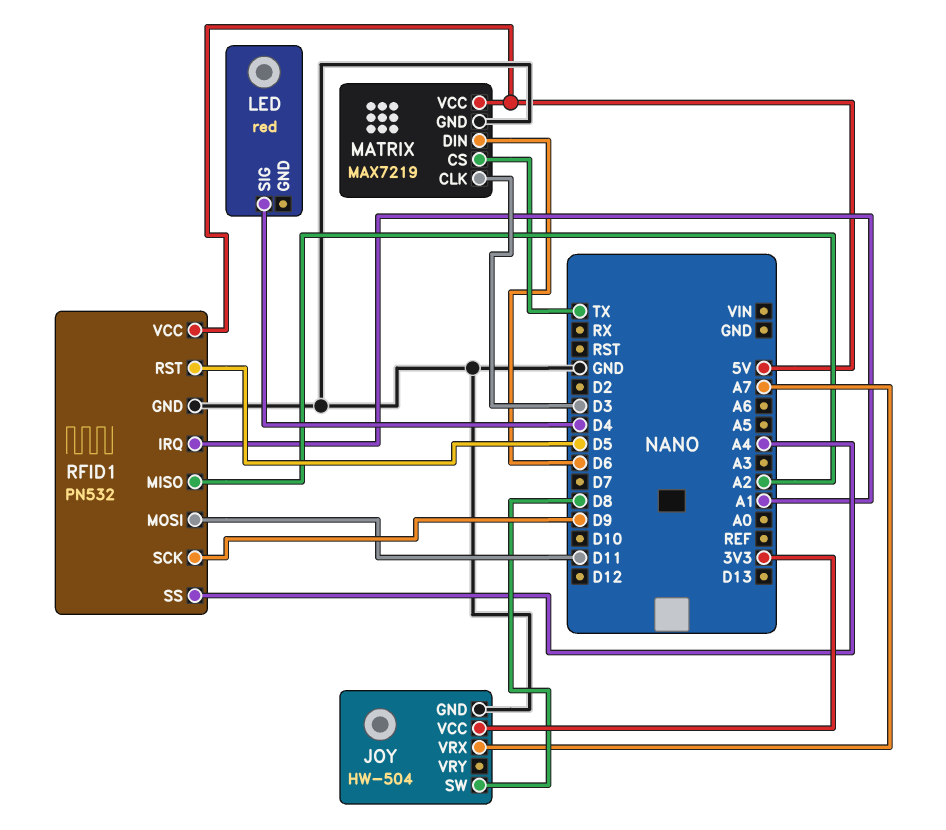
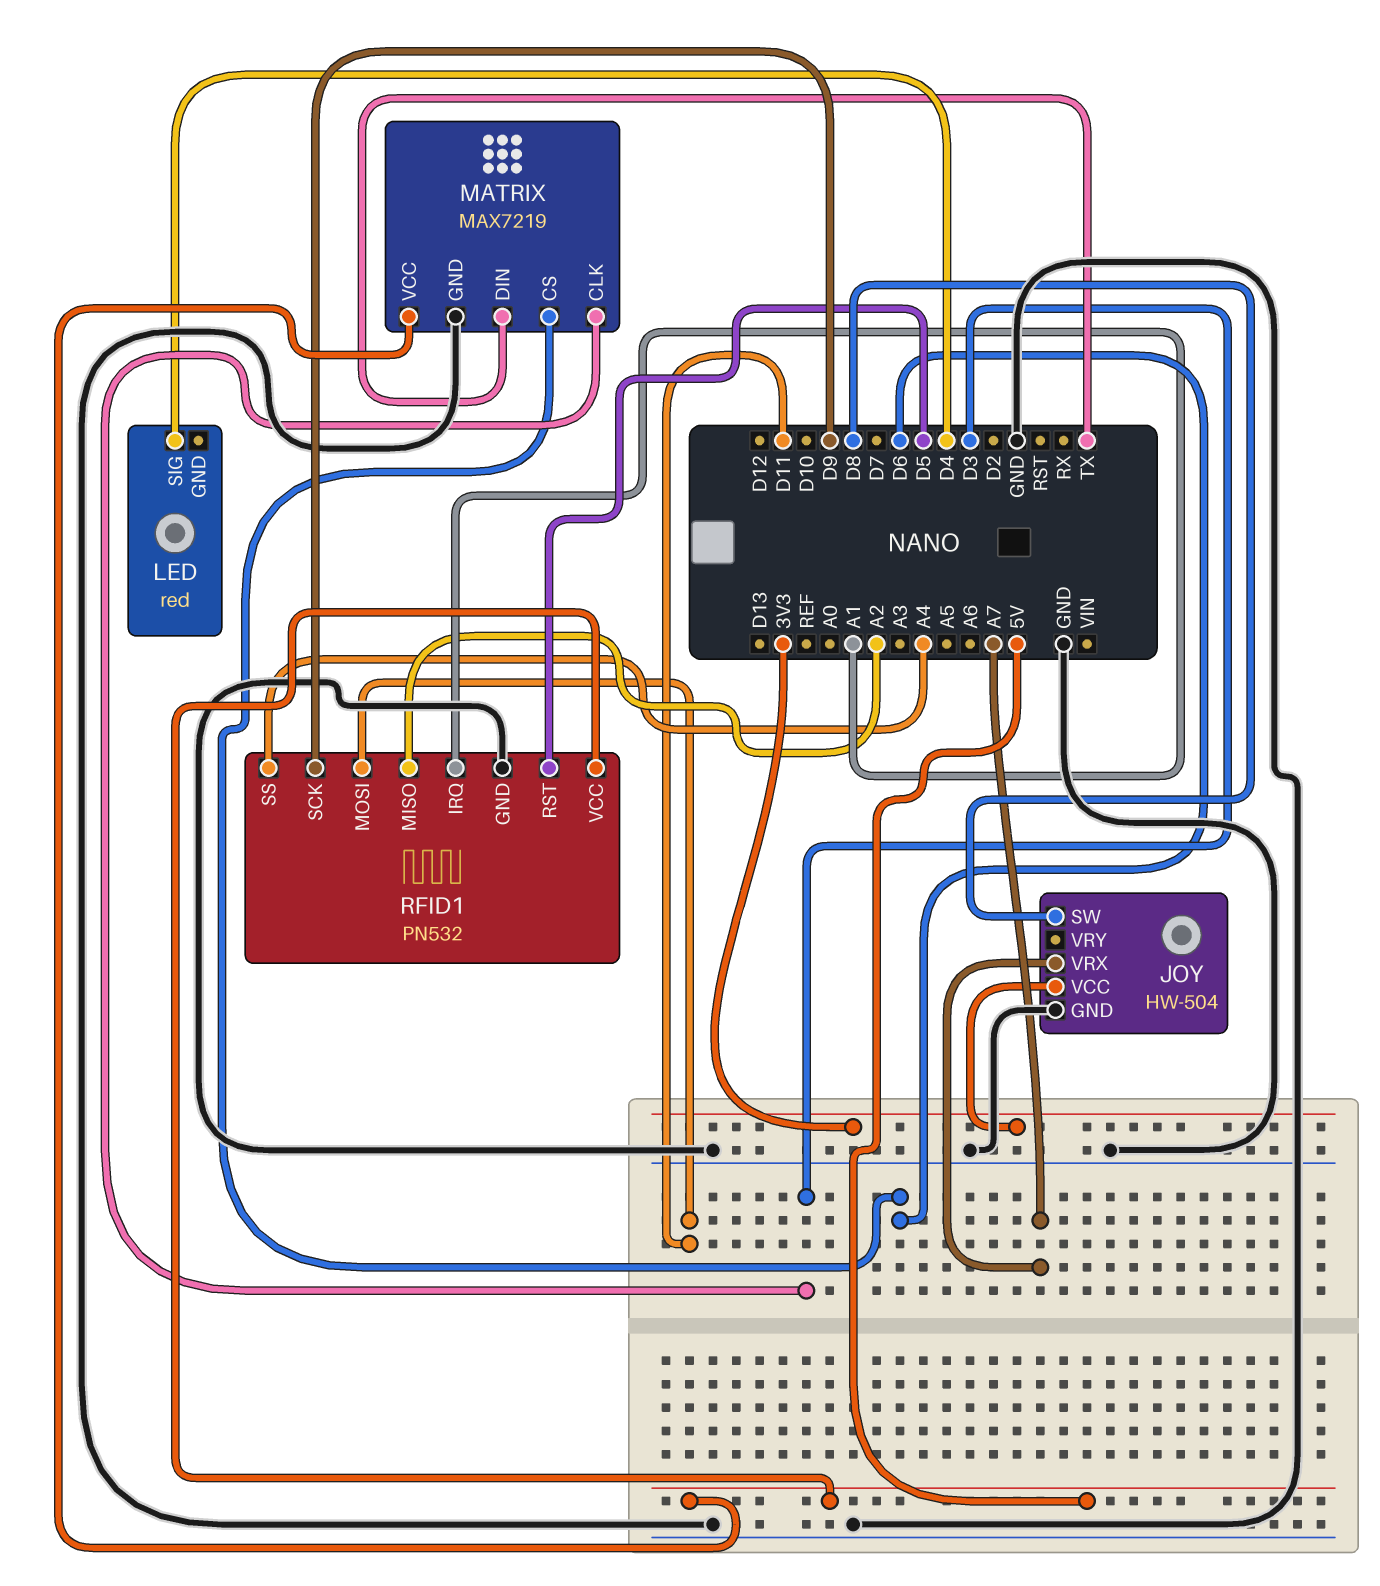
MATRIX pin CS: TX -> D6
MATRIX pin DIN: D6 -> TX

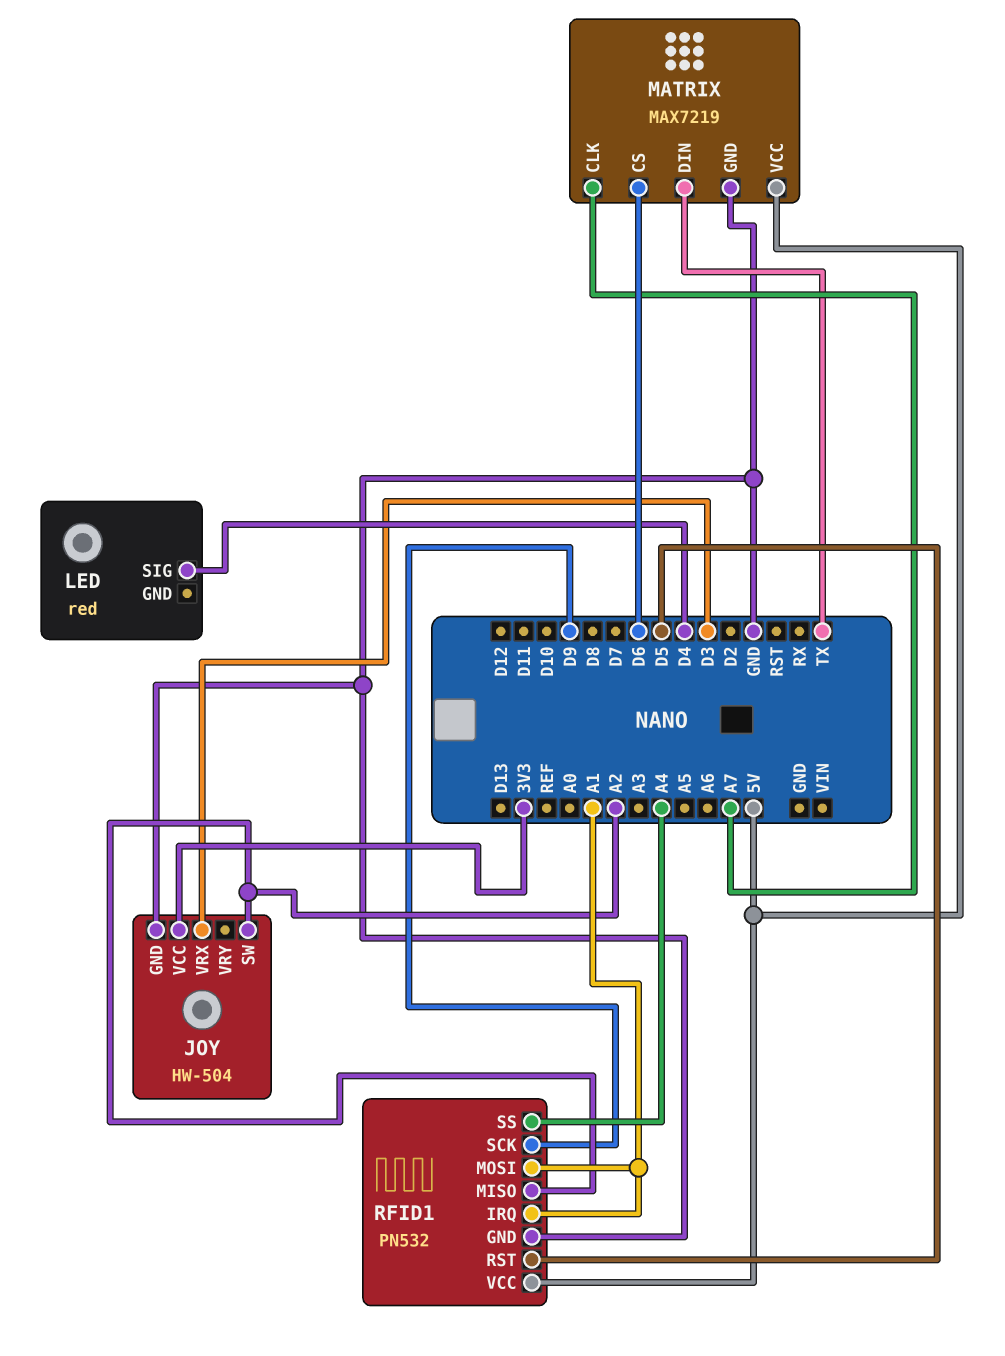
JOY pin SW: D8 -> A2
JOY pin VRX: A7 -> D3
MATRIX pin CLK: D3 -> A7
RFID1 pin MOSI: D11 -> A1

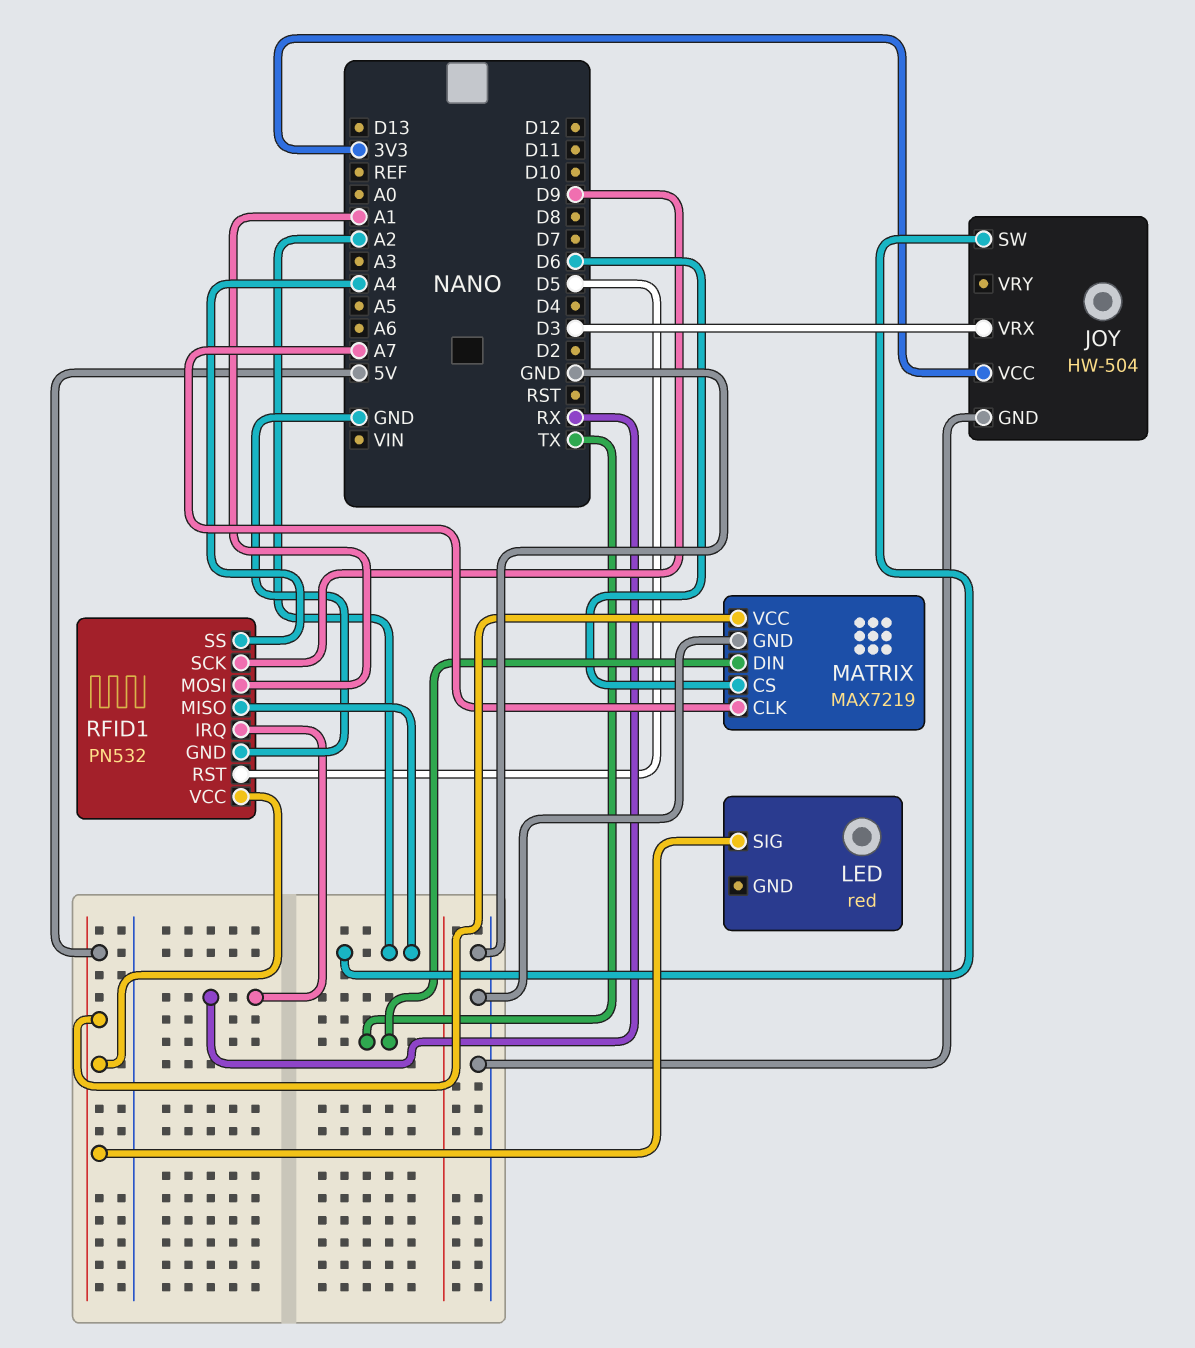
LED pin SIG: D4 -> 5V
RFID1 pin IRQ: A1 -> RX

